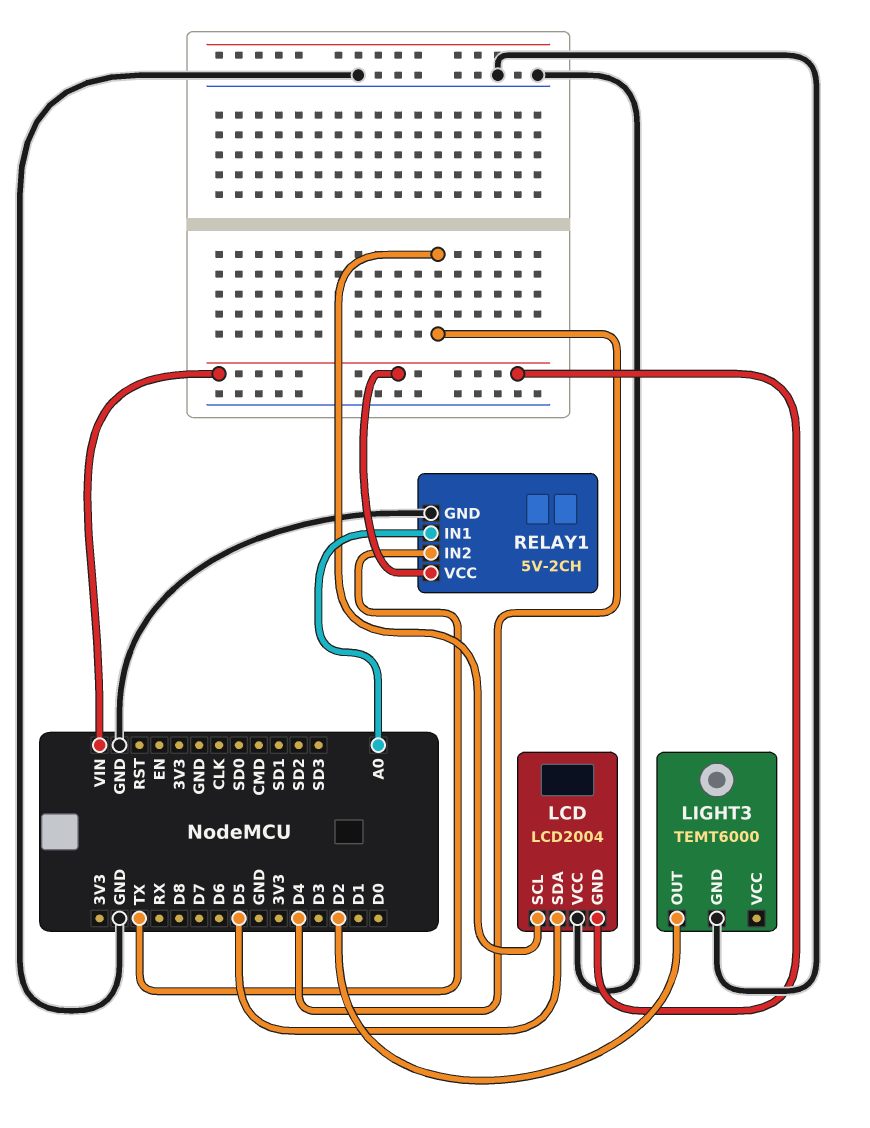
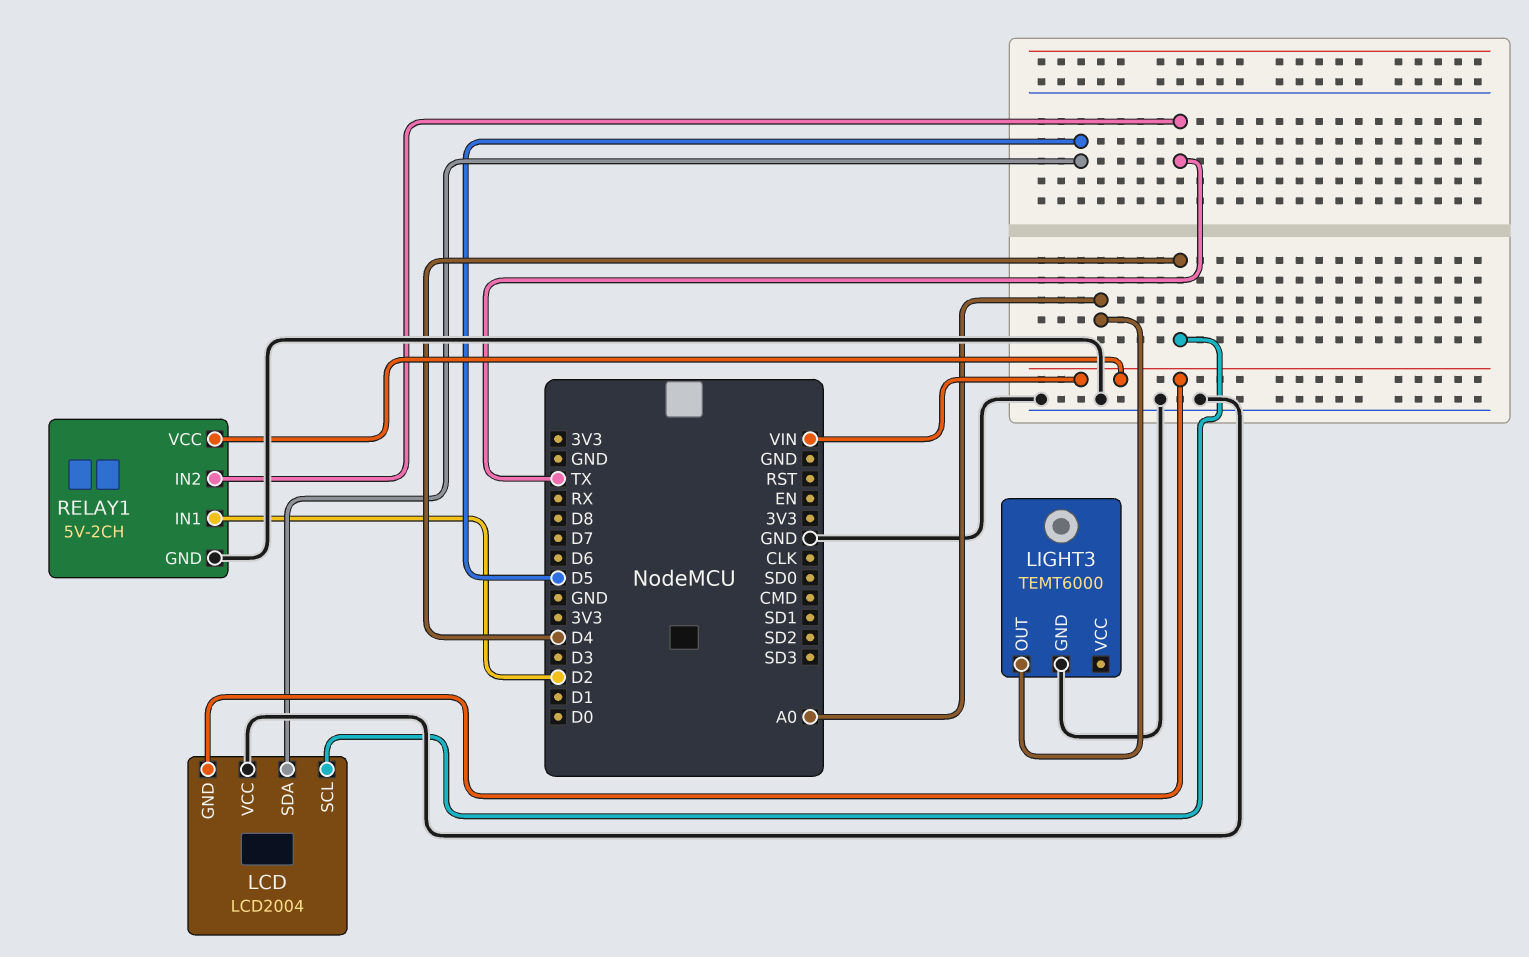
LIGHT3 pin OUT: D2 -> A0
RELAY1 pin IN1: A0 -> D2

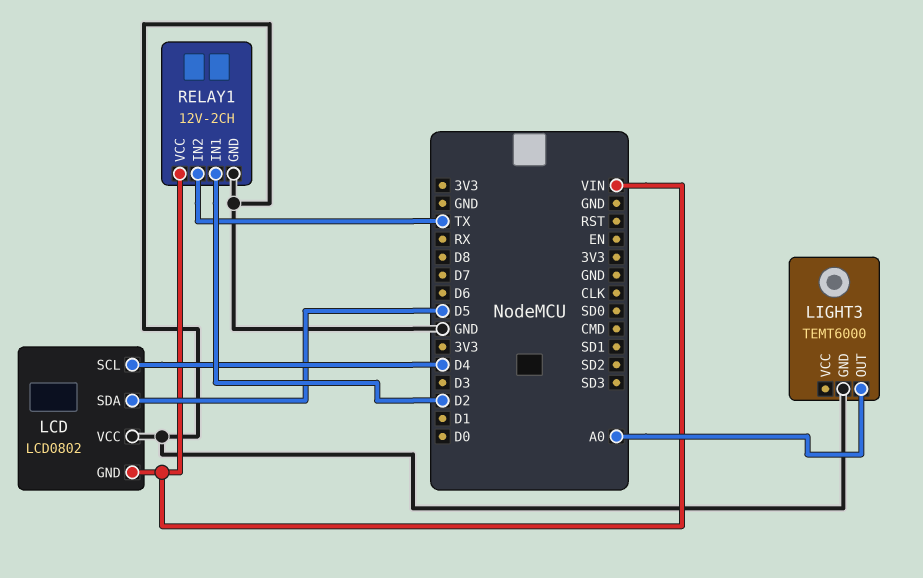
LCD: LCD2004 -> LCD0802
RELAY1: 5V-2CH -> 12V-2CH

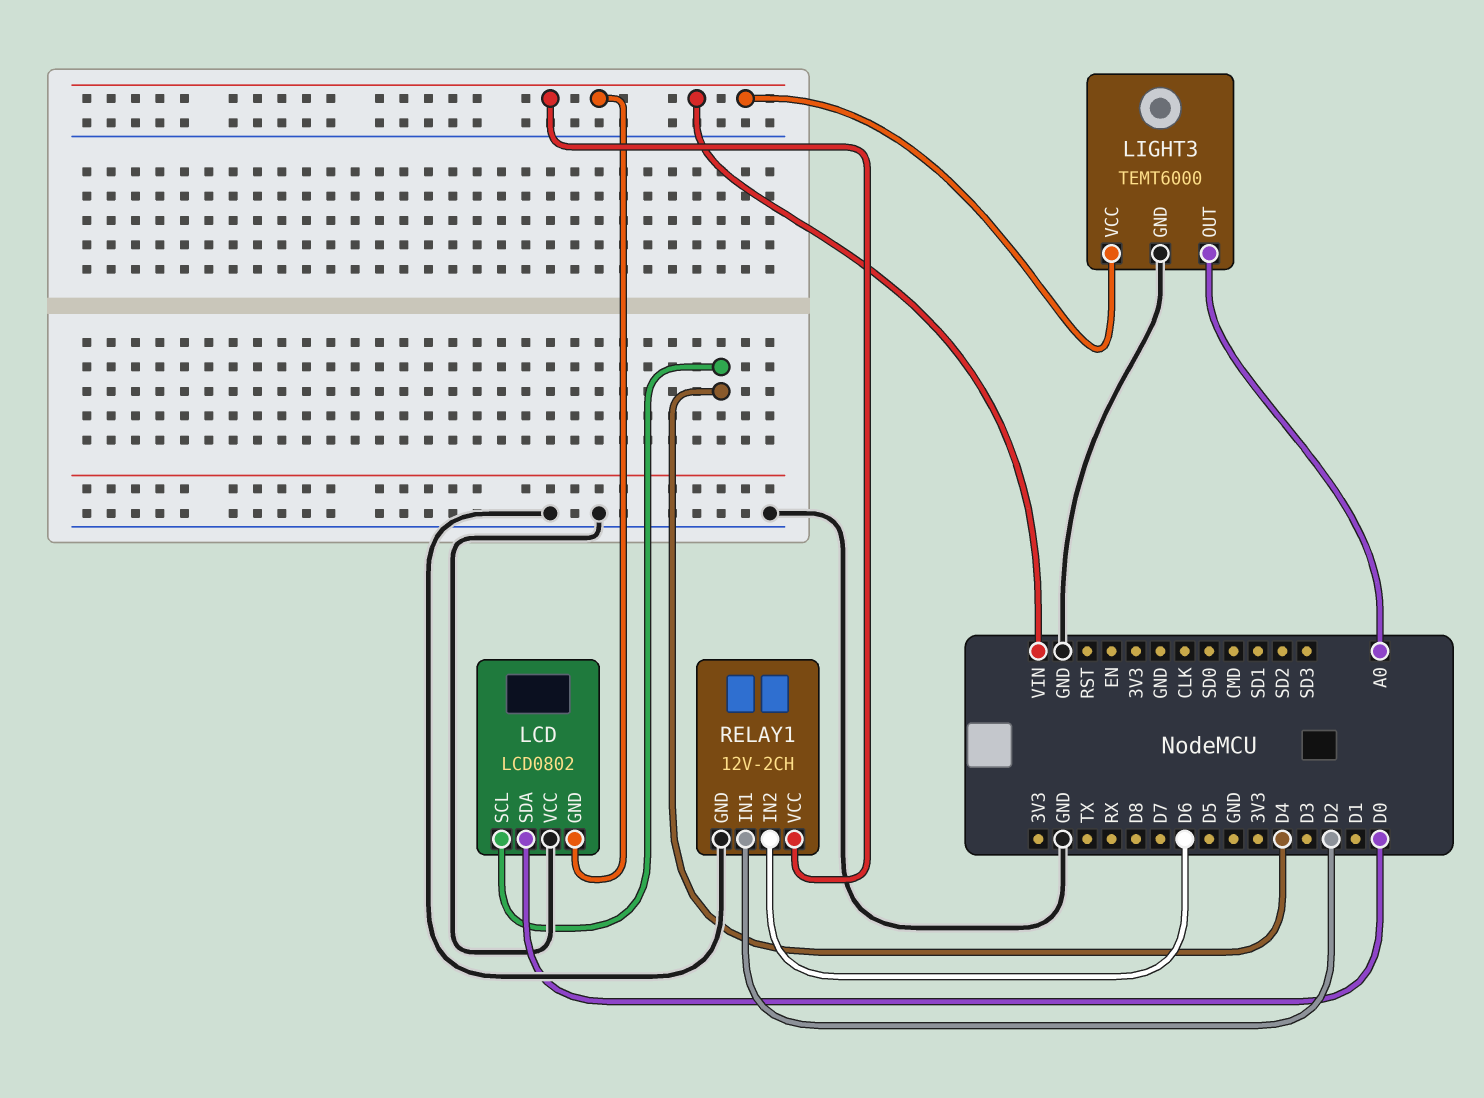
LCD pin SDA: D5 -> D0
LIGHT3 pin VCC: none -> VIN
RELAY1 pin IN2: TX -> D6

